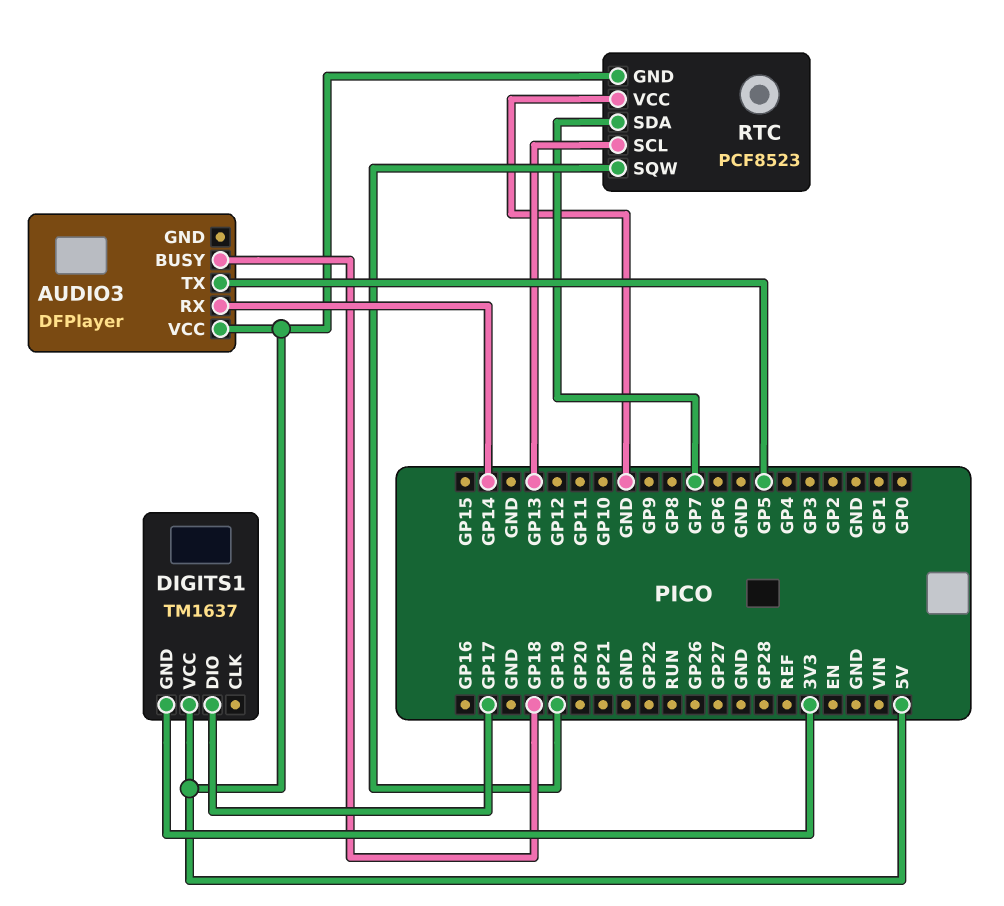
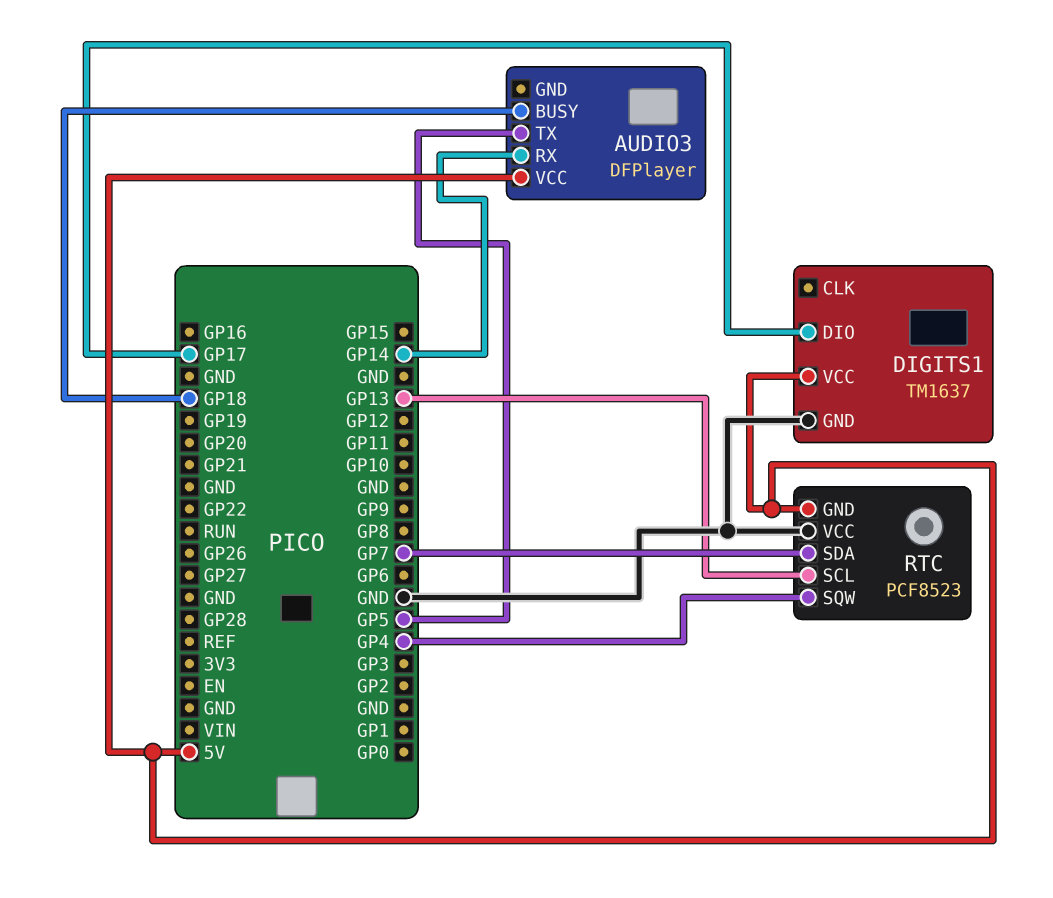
DIGITS1 pin GND: 3V3 -> GND
RTC pin SQW: GP19 -> GP4

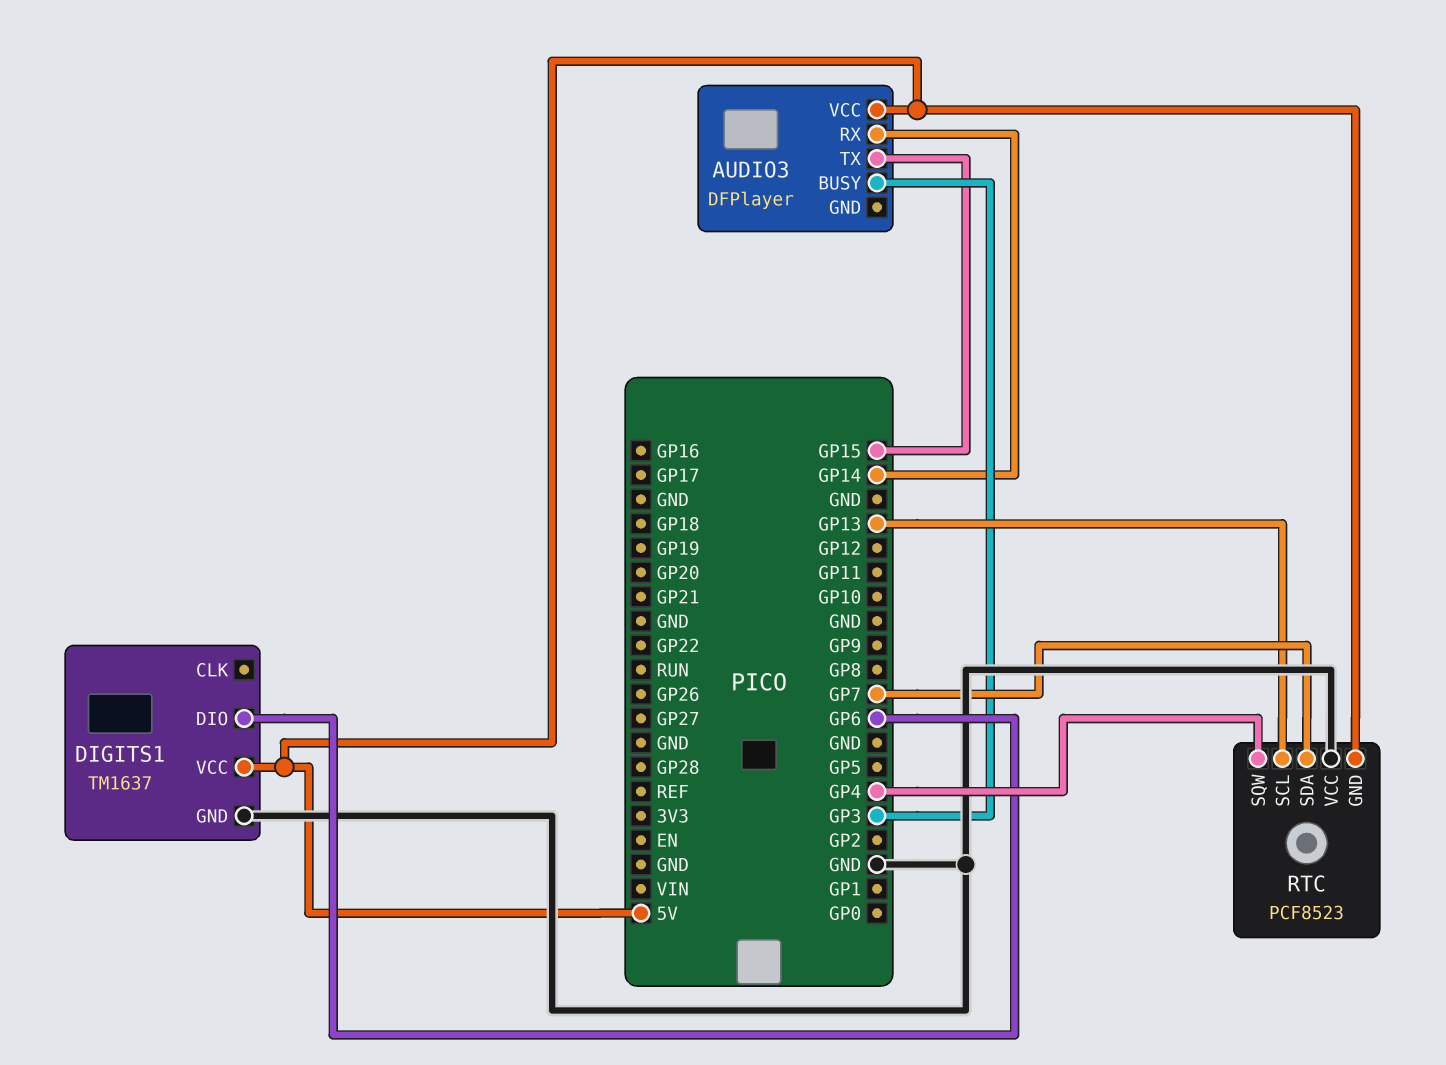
AUDIO3 pin BUSY: GP18 -> GP3
AUDIO3 pin TX: GP5 -> GP15
DIGITS1 pin DIO: GP17 -> GP6

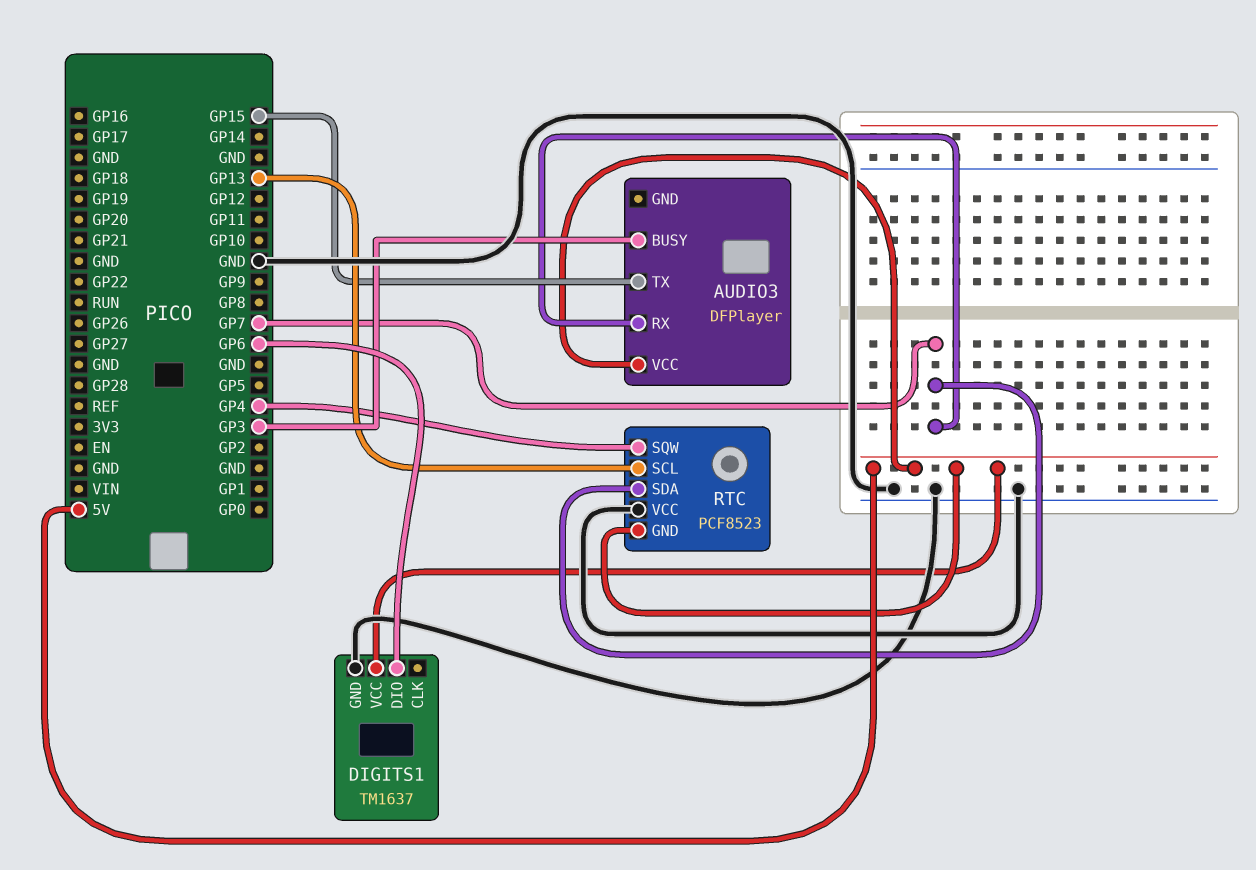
AUDIO3 pin RX: GP14 -> GP7

